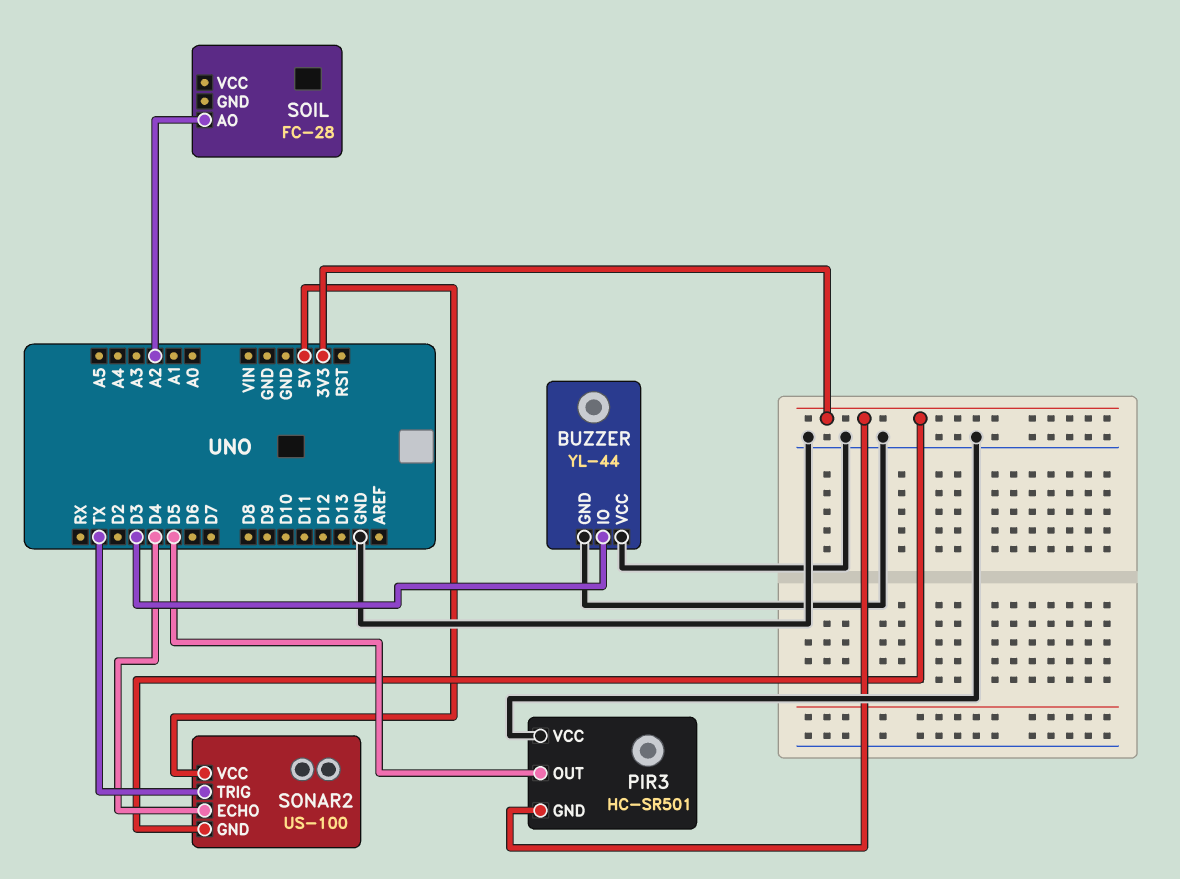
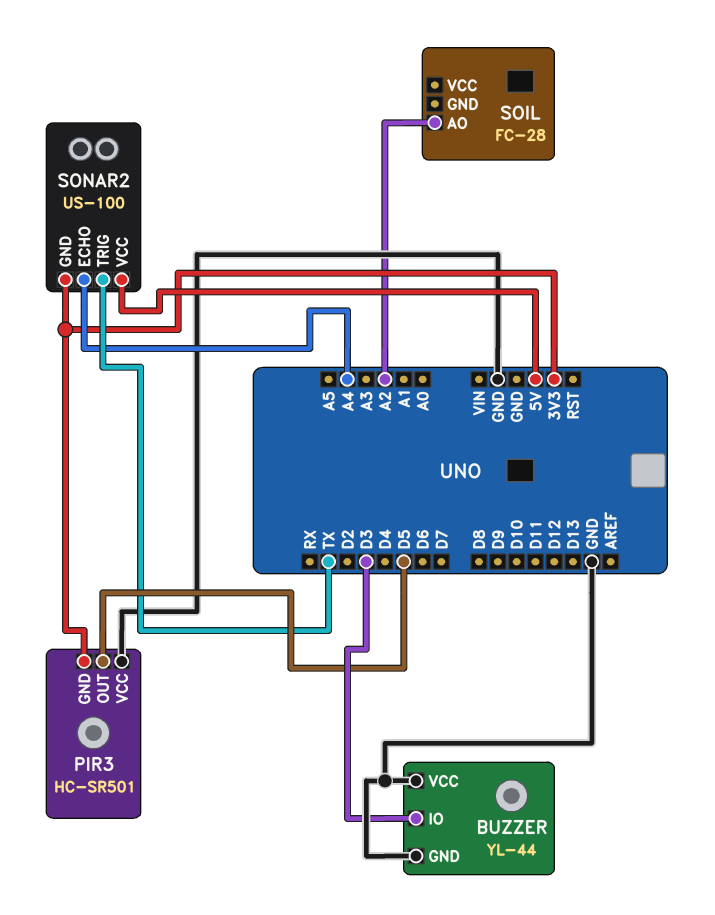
SONAR2 pin ECHO: D4 -> A4

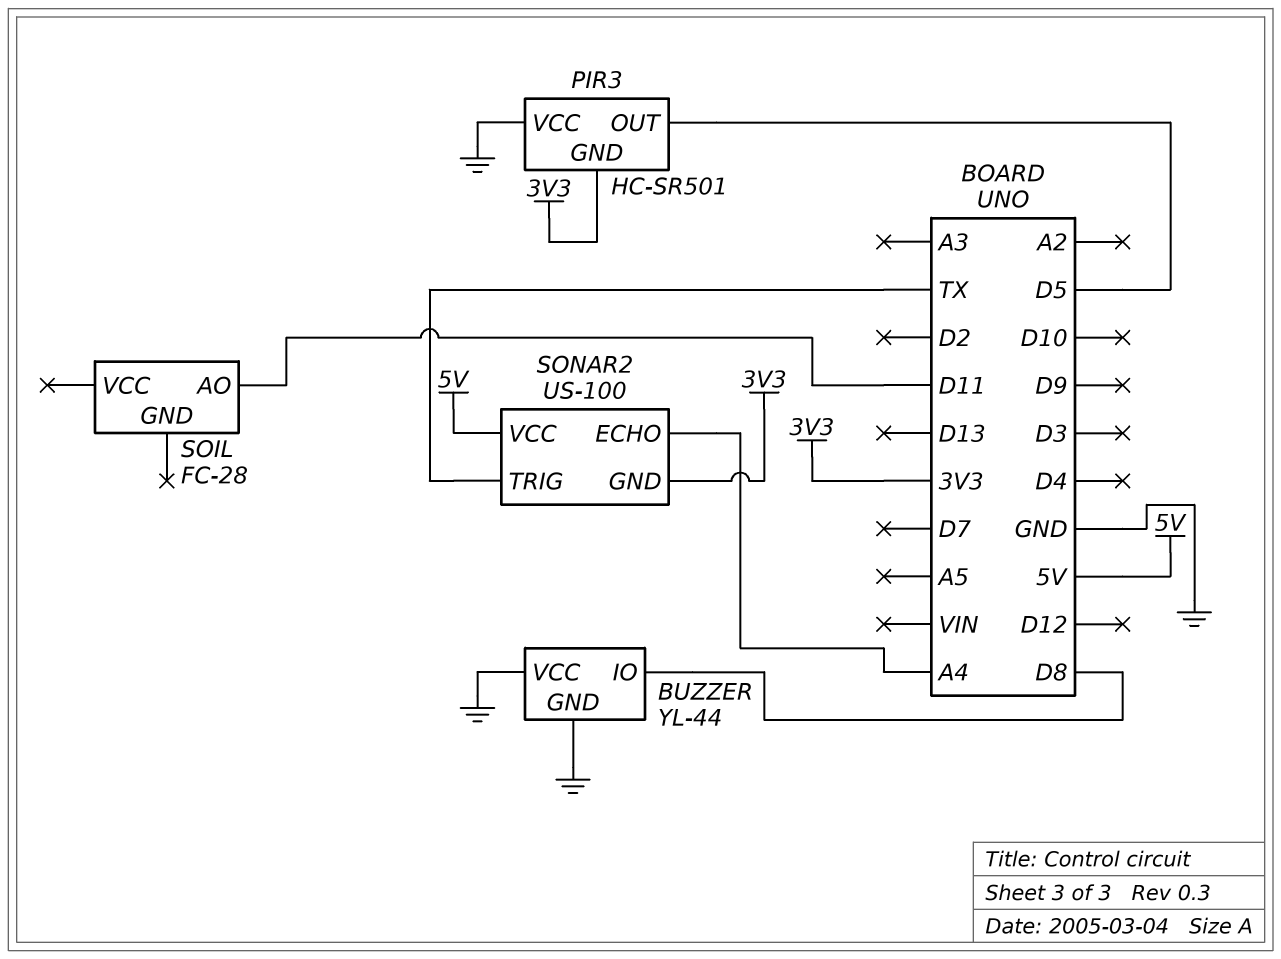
BUZZER pin IO: D3 -> D8
SOIL pin AO: A2 -> D11

